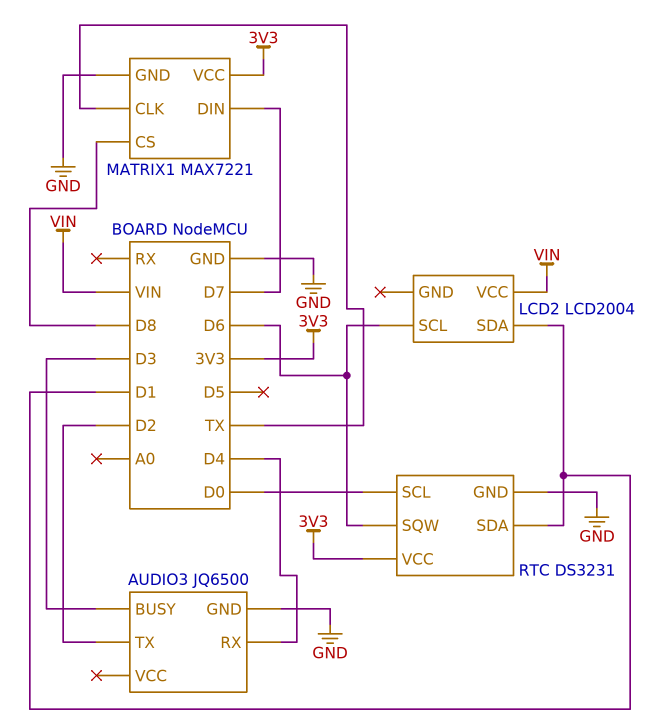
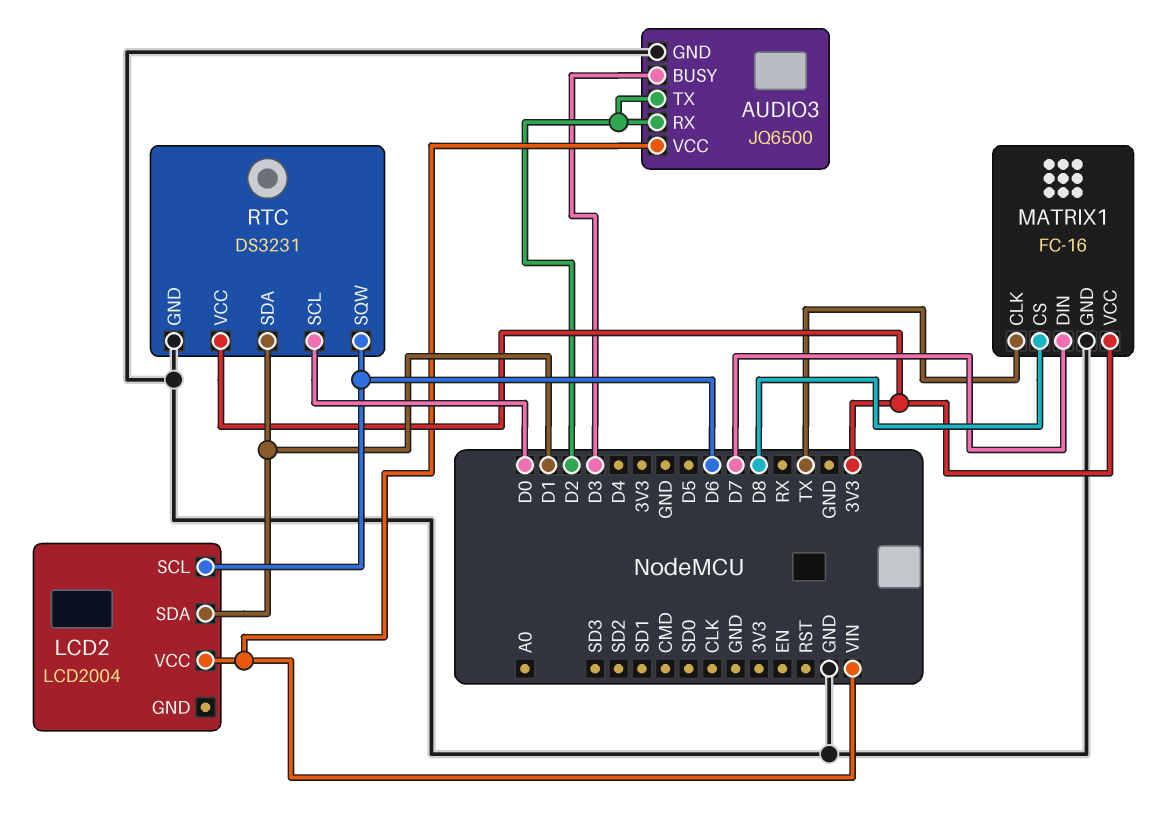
AUDIO3 pin RX: D4 -> D2
AUDIO3 pin VCC: none -> VIN
MATRIX1: MAX7221 -> FC-16

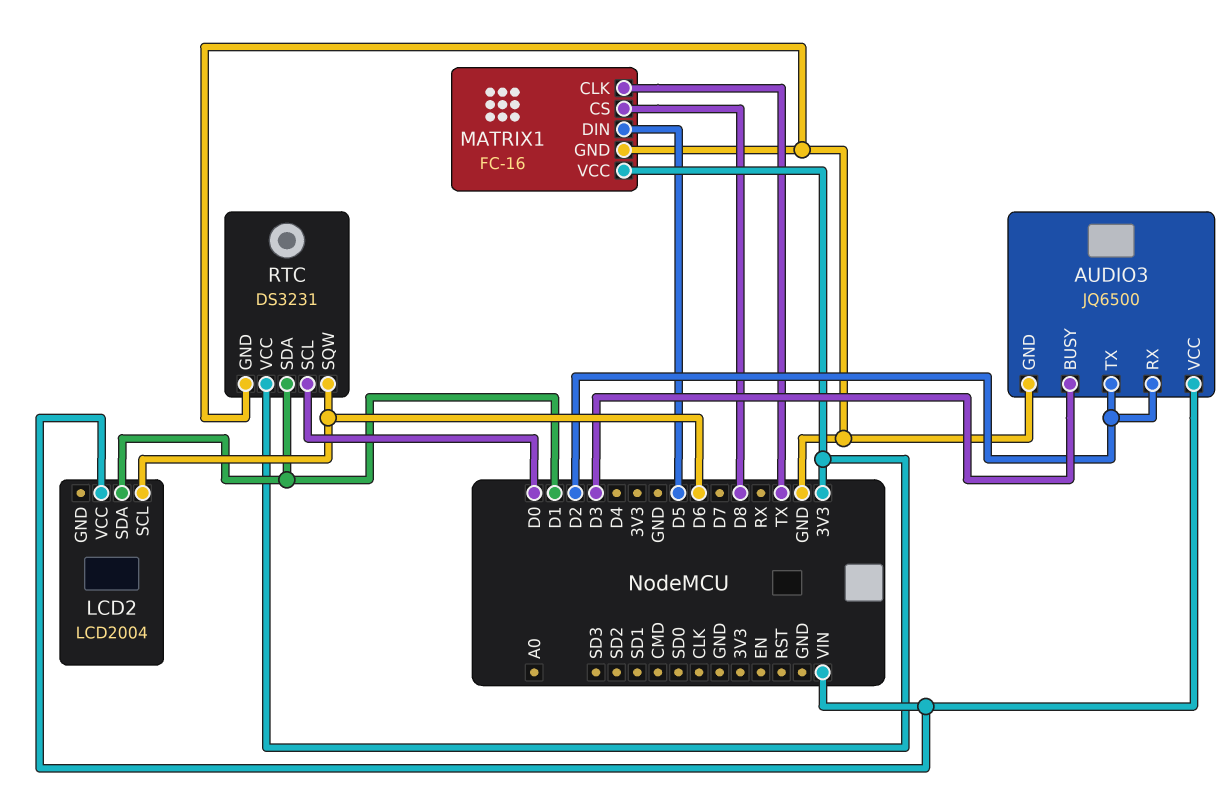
MATRIX1 pin DIN: D7 -> D5

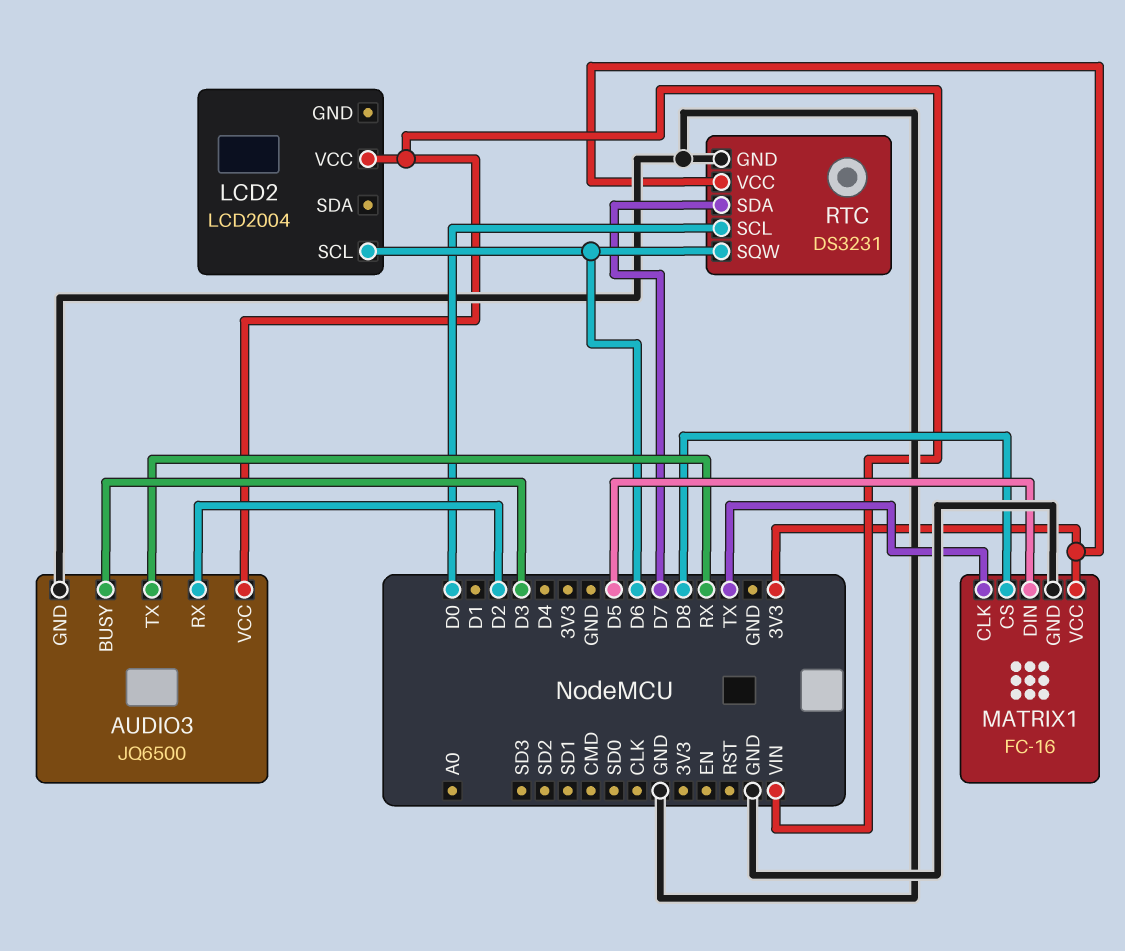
AUDIO3 pin TX: D2 -> RX
LCD2 pin SDA: D1 -> none
RTC pin SDA: D1 -> D7

